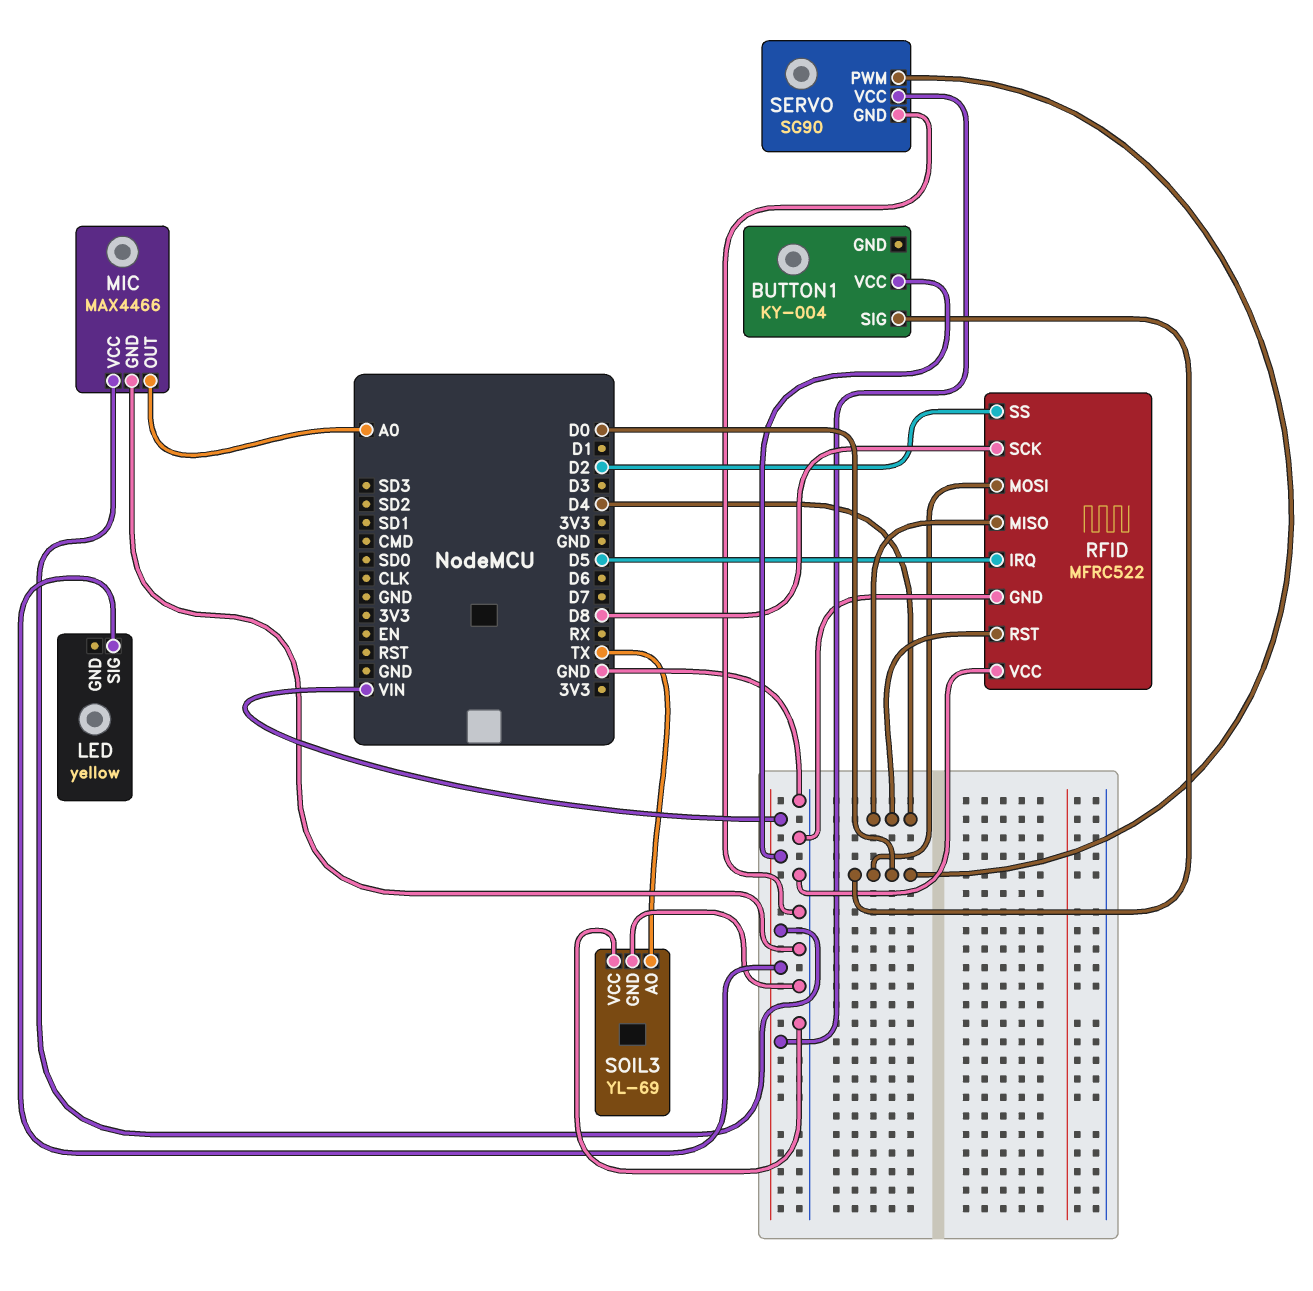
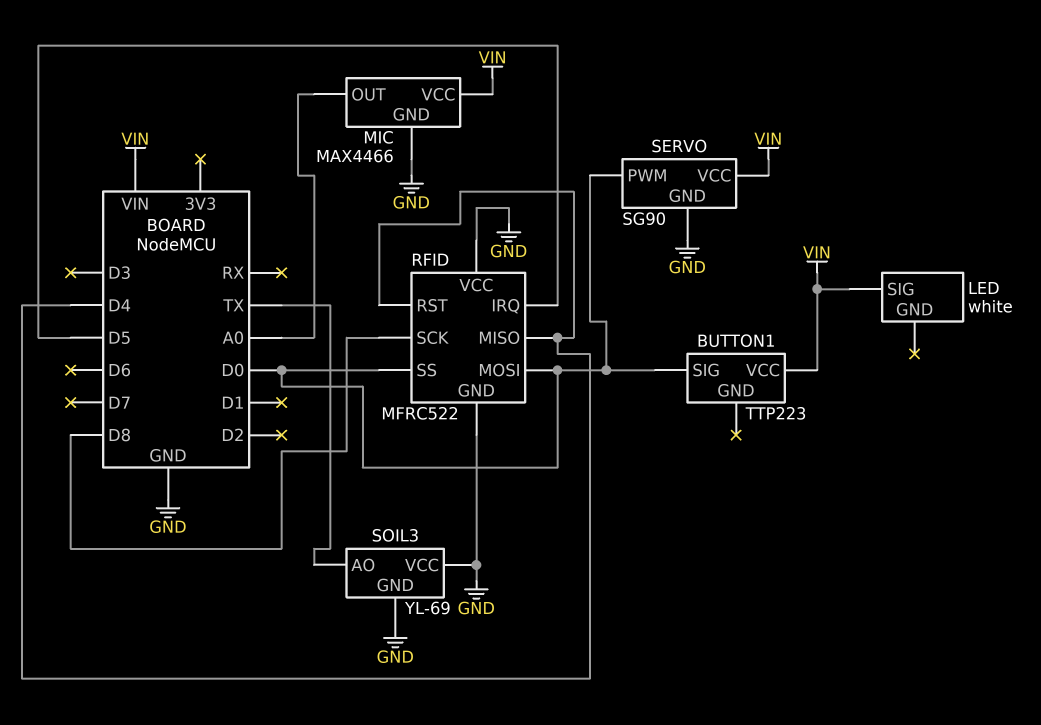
BUTTON1: KY-004 -> TTP223
LED: yellow -> white
RFID pin SS: D2 -> D0

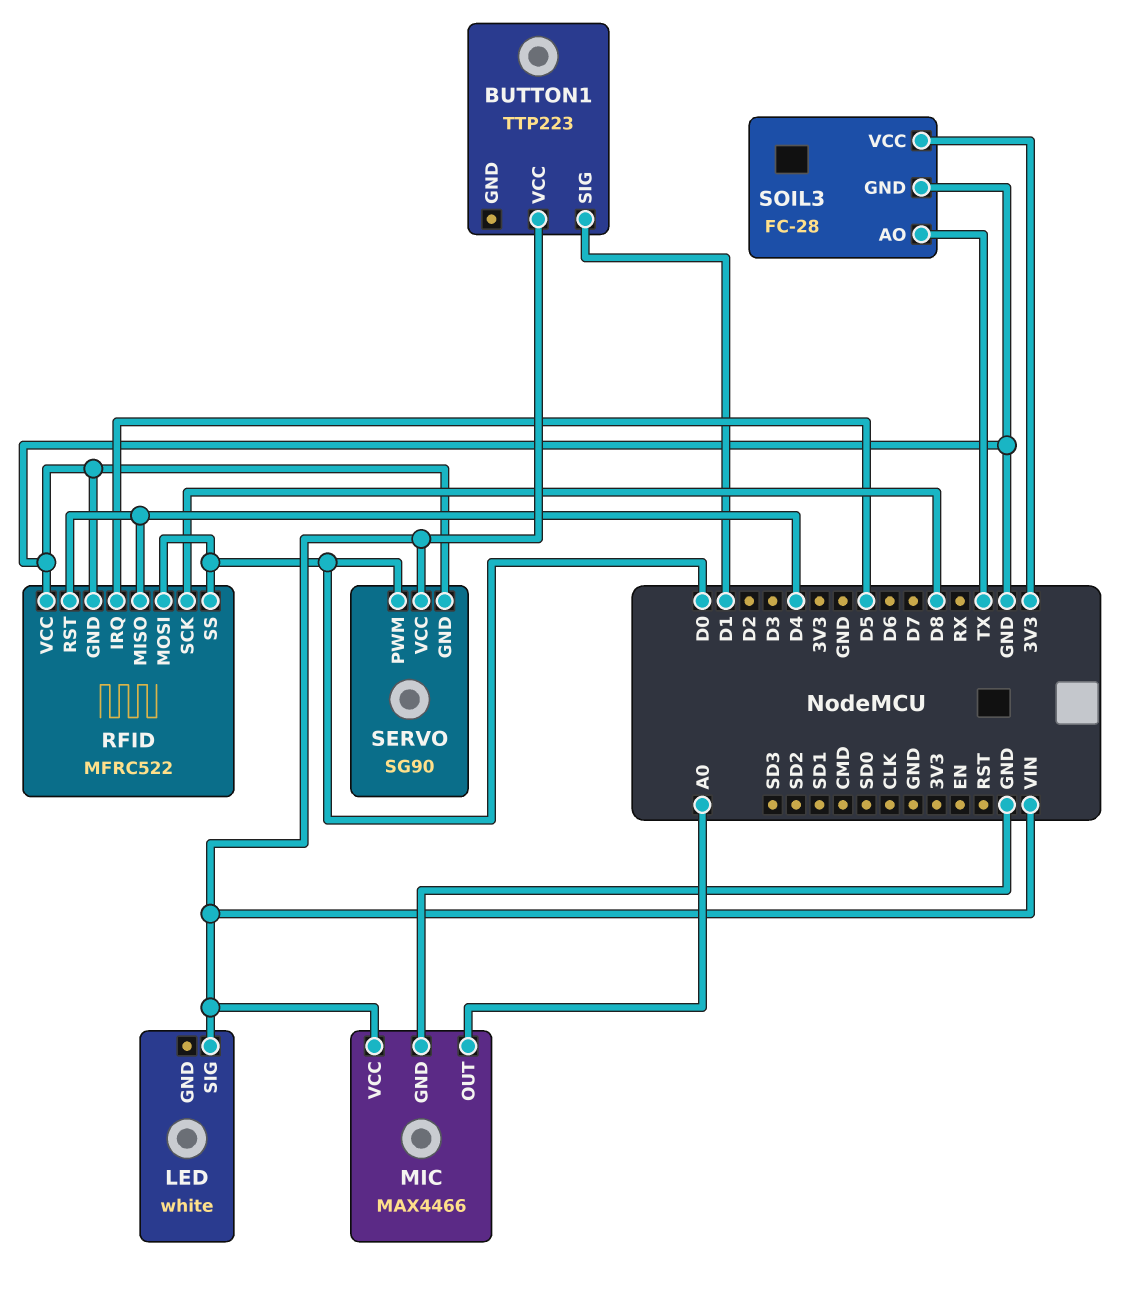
BUTTON1 pin SIG: D0 -> D1
SOIL3: YL-69 -> FC-28
SOIL3 pin VCC: GND -> 3V3

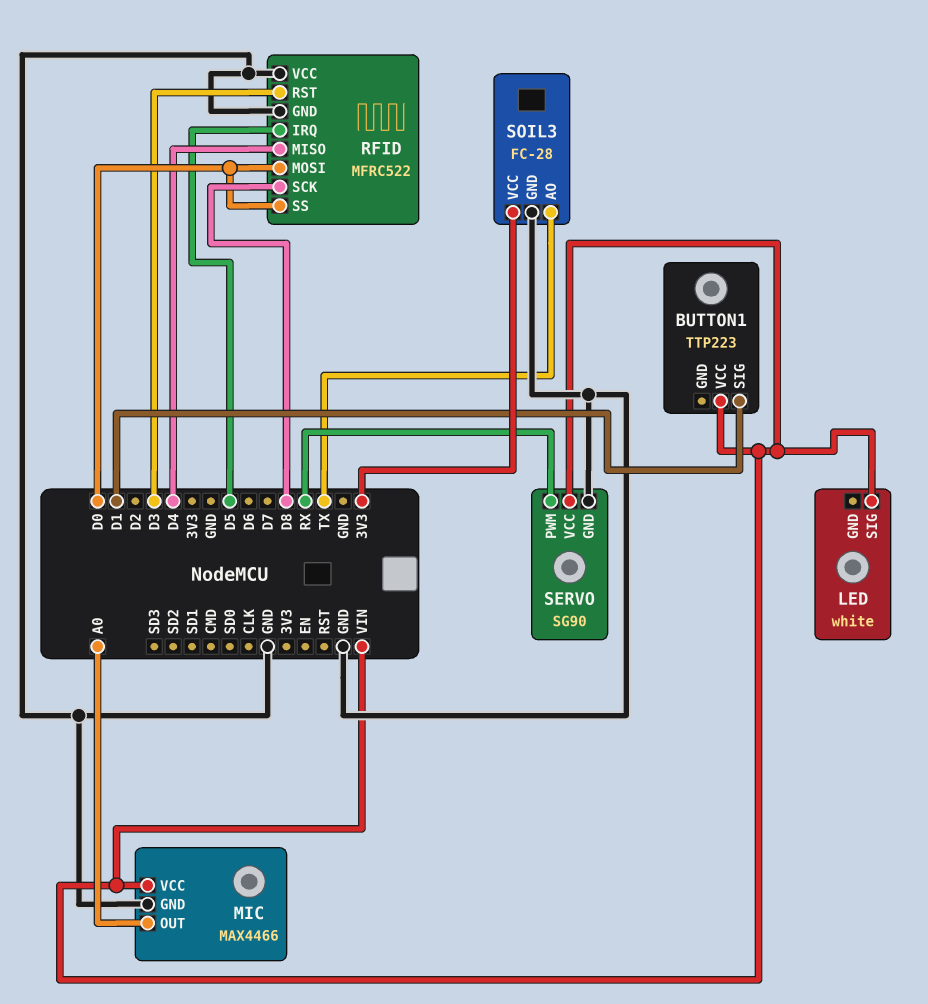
RFID pin RST: D4 -> D3
SERVO pin PWM: D0 -> RX

